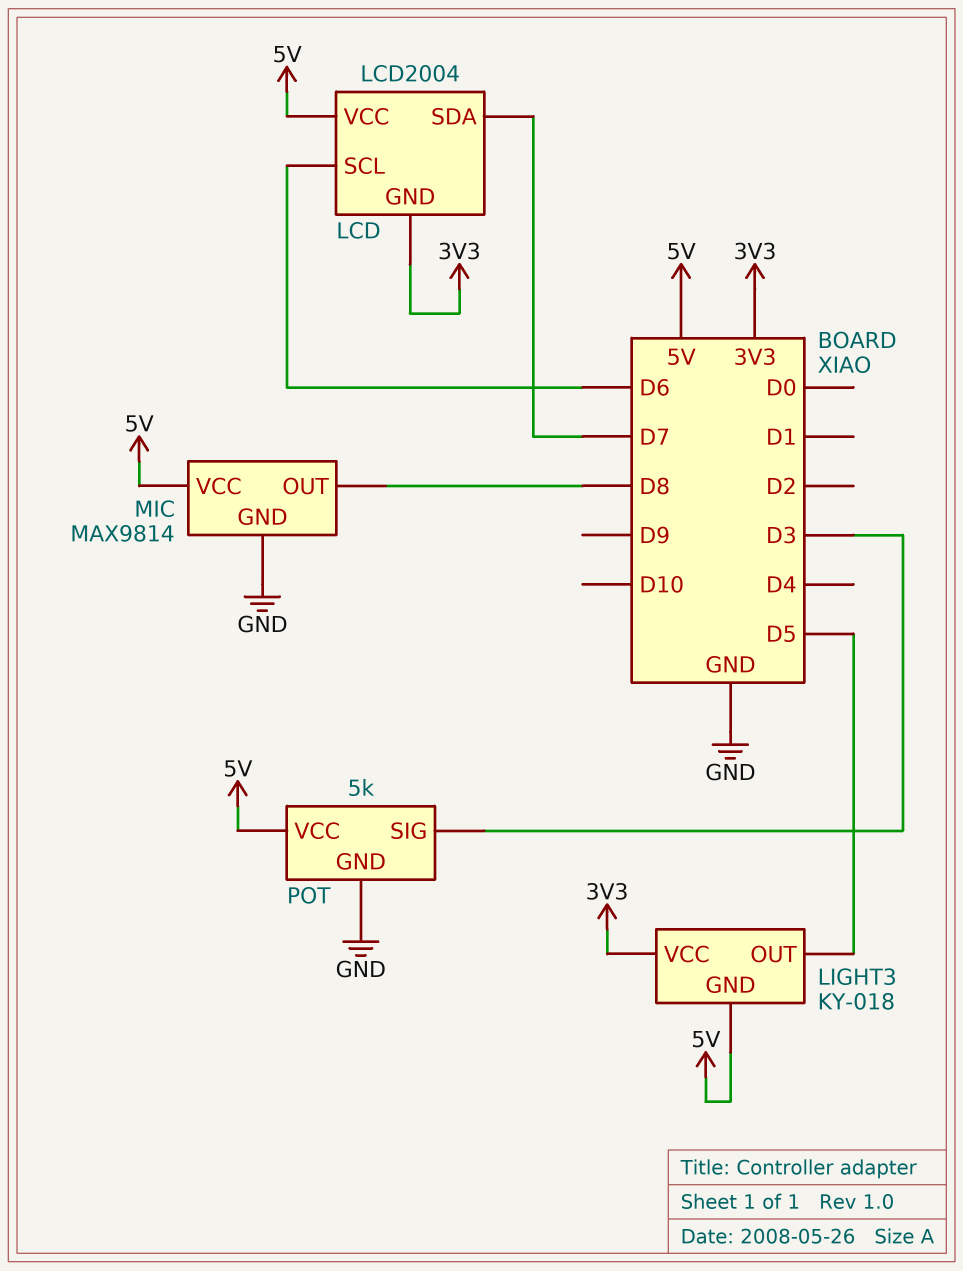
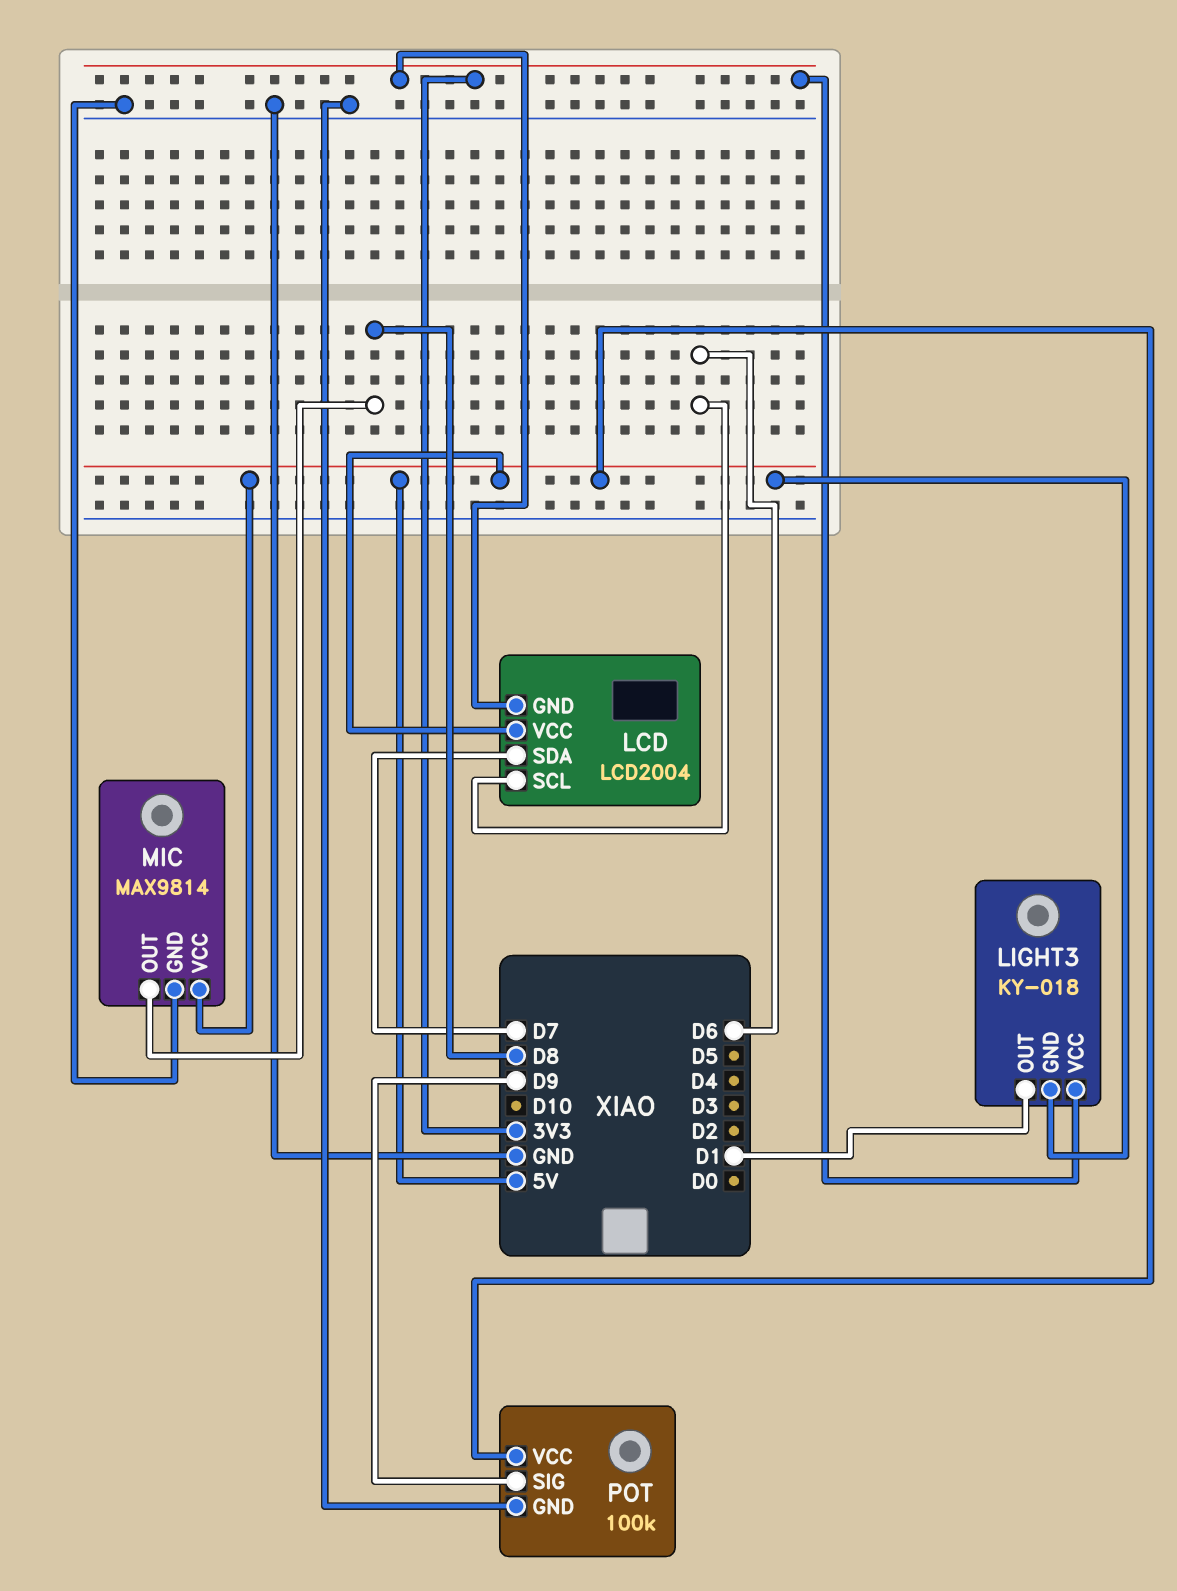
LIGHT3 pin OUT: D5 -> D1
POT: 5k -> 100k
POT pin SIG: D3 -> D9

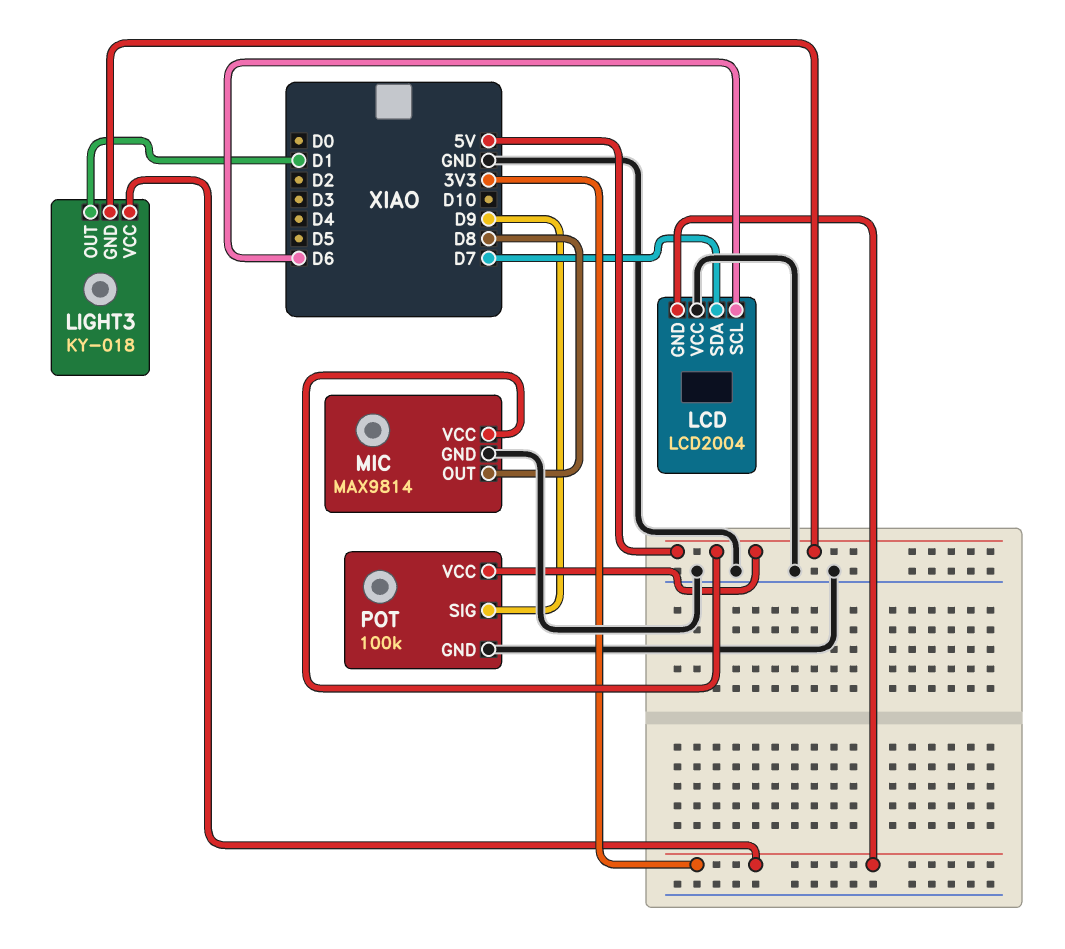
LCD pin VCC: 5V -> GND

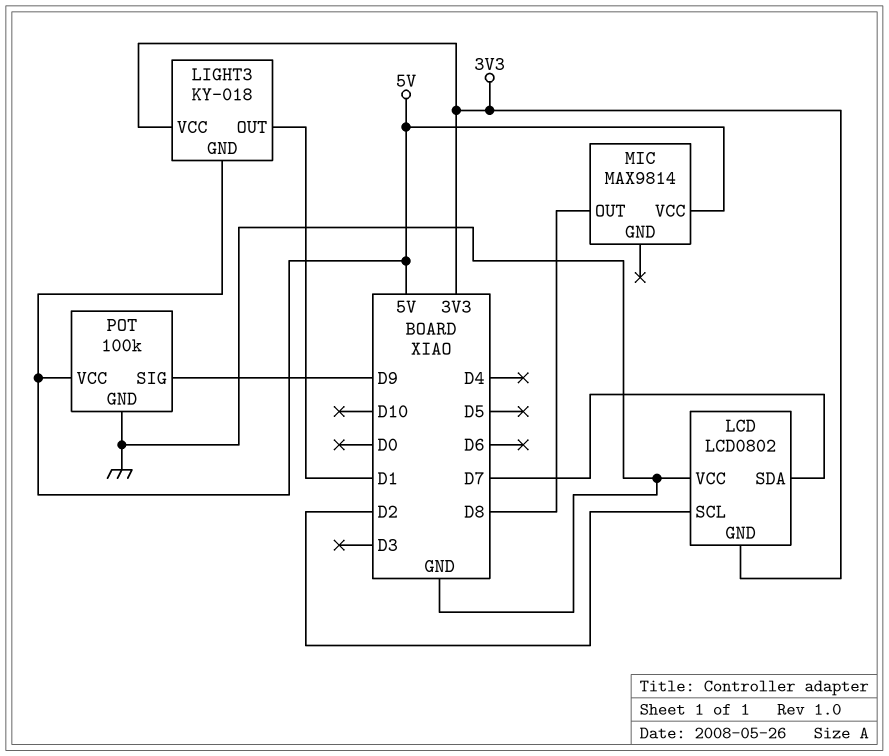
LCD: LCD2004 -> LCD0802
LCD pin SCL: D6 -> D2
MIC pin GND: GND -> none

